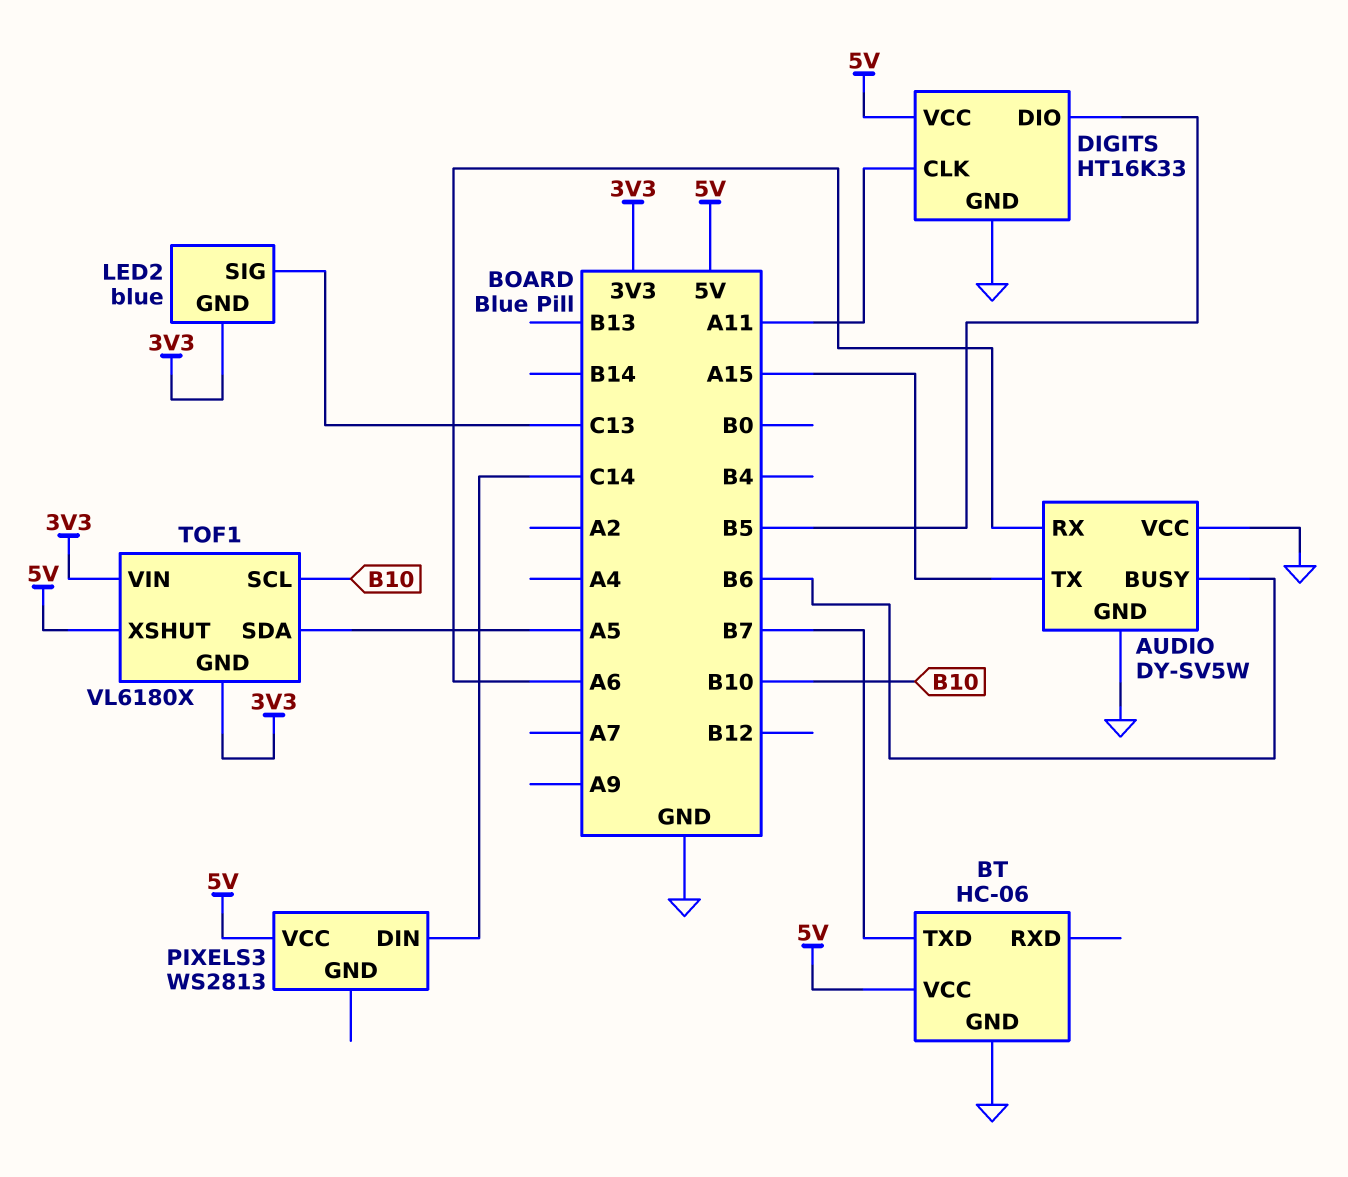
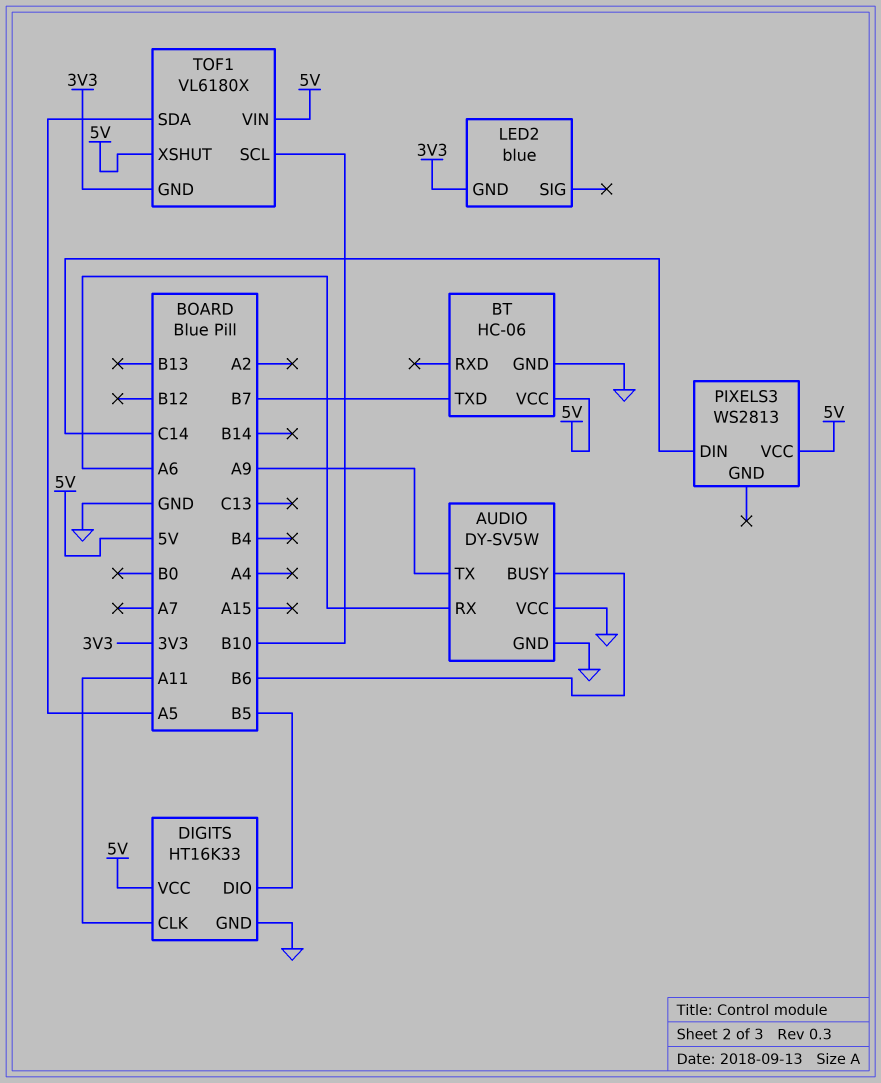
AUDIO pin TX: A15 -> A9
LED2 pin SIG: C13 -> none
TOF1 pin VIN: 3V3 -> 5V

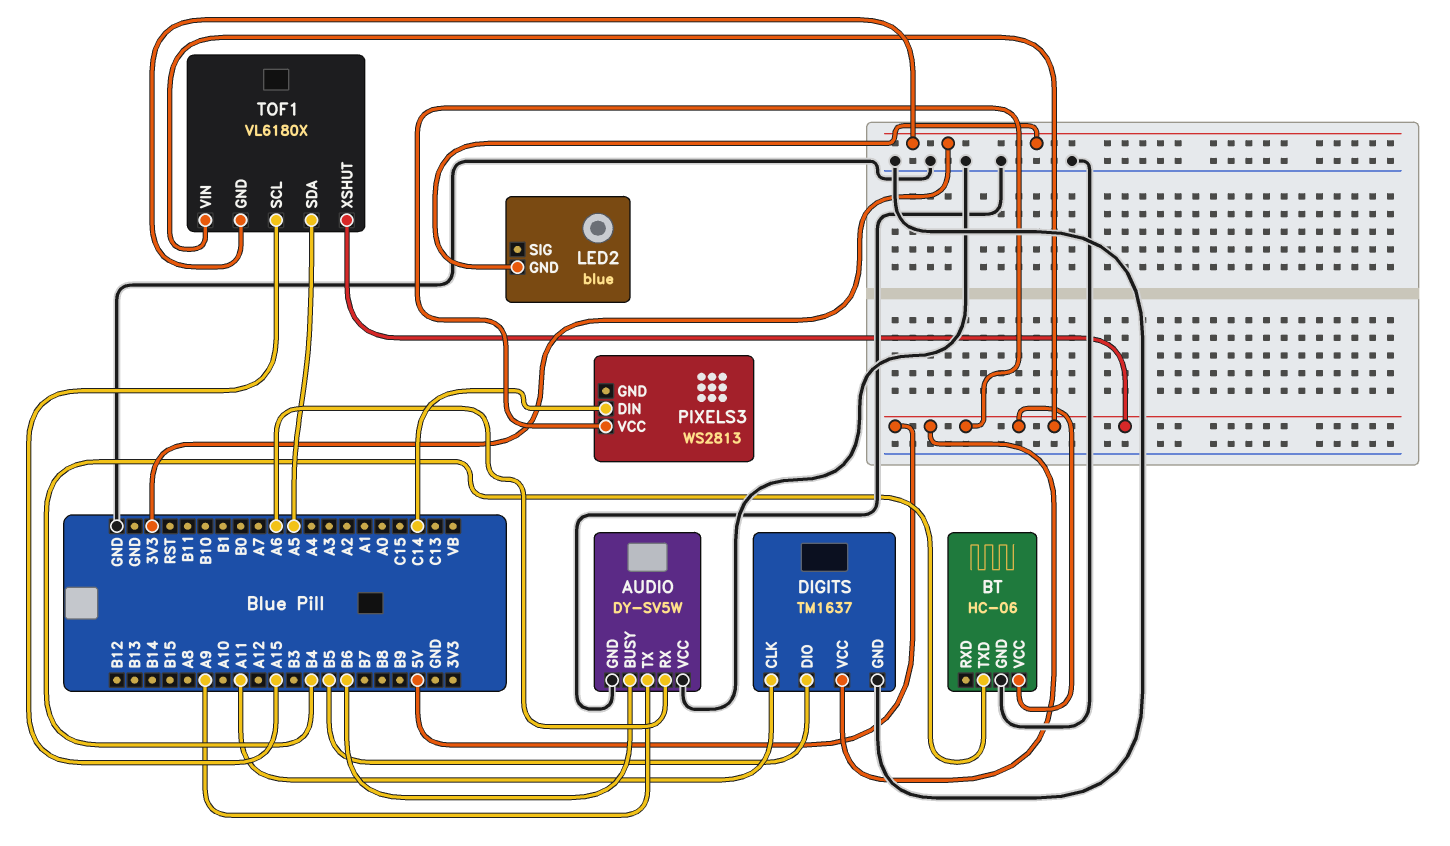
BT pin TXD: B7 -> B4
DIGITS: HT16K33 -> TM1637
TOF1 pin SCL: B10 -> A15

